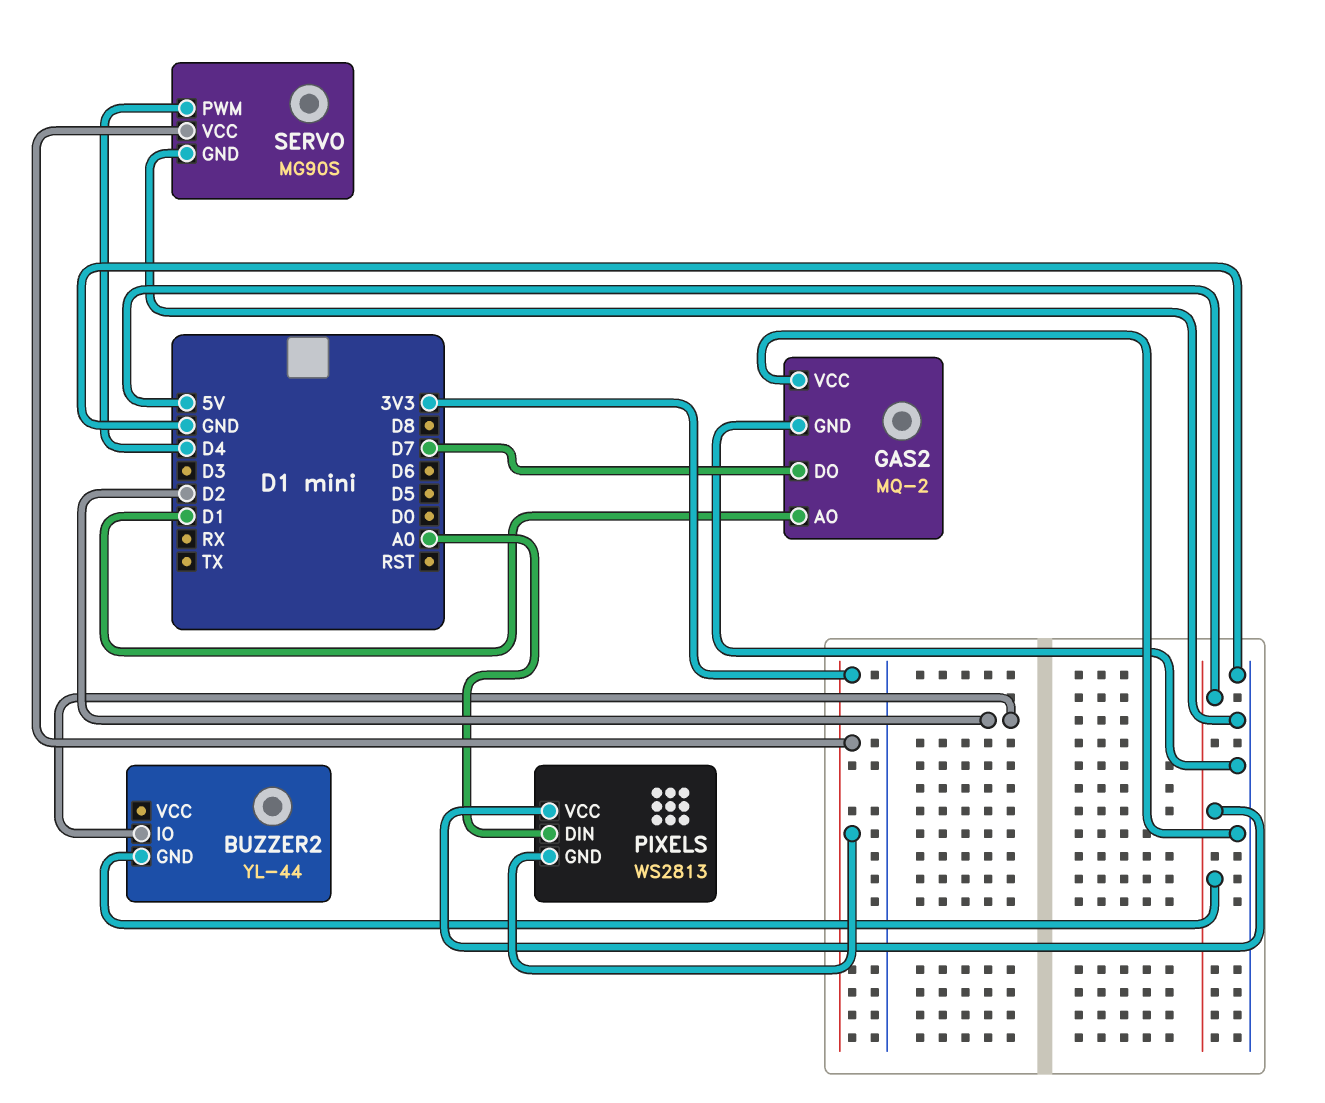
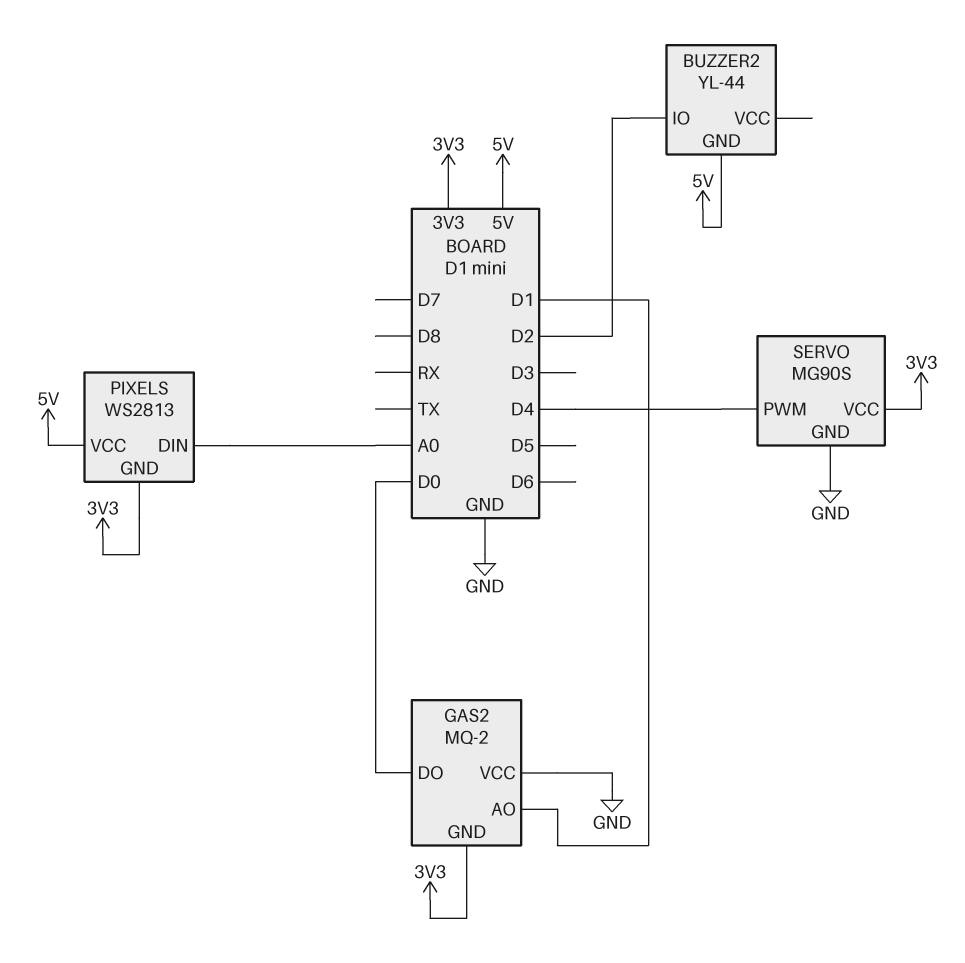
GAS2 pin DO: D7 -> D0
GAS2 pin GND: GND -> 3V3

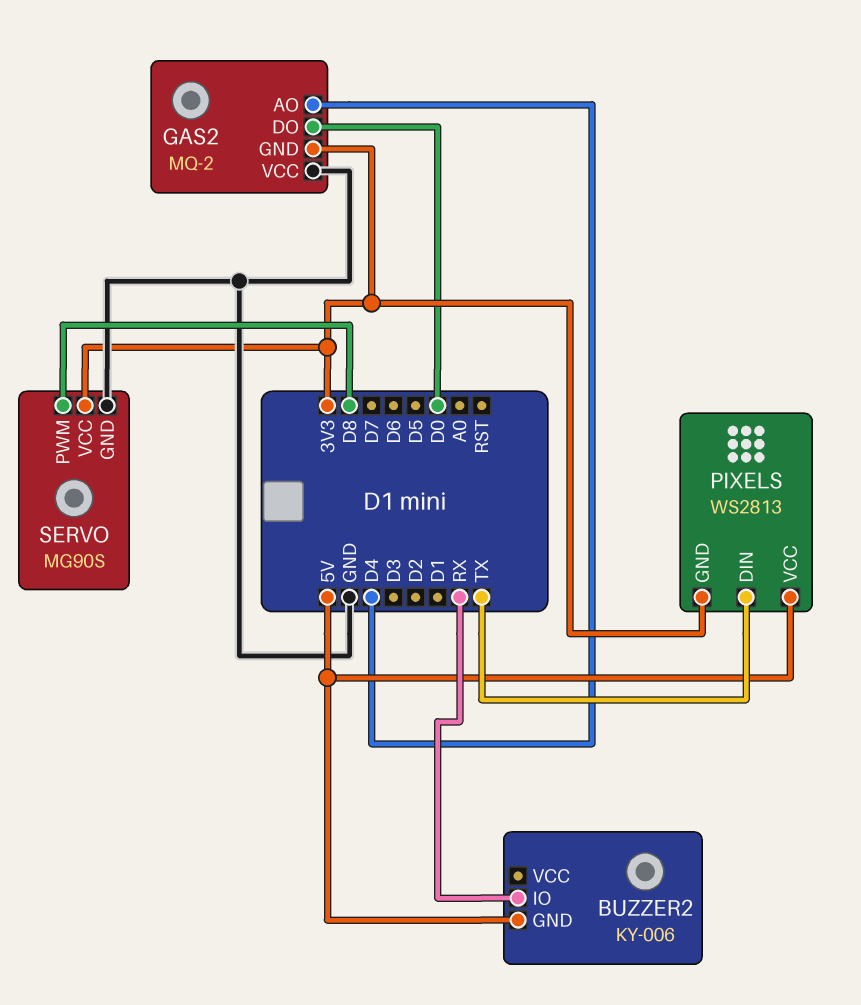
BUZZER2: YL-44 -> KY-006
BUZZER2 pin IO: D2 -> RX
GAS2 pin AO: D1 -> D4
PIXELS pin DIN: A0 -> TX
SERVO pin PWM: D4 -> D8

